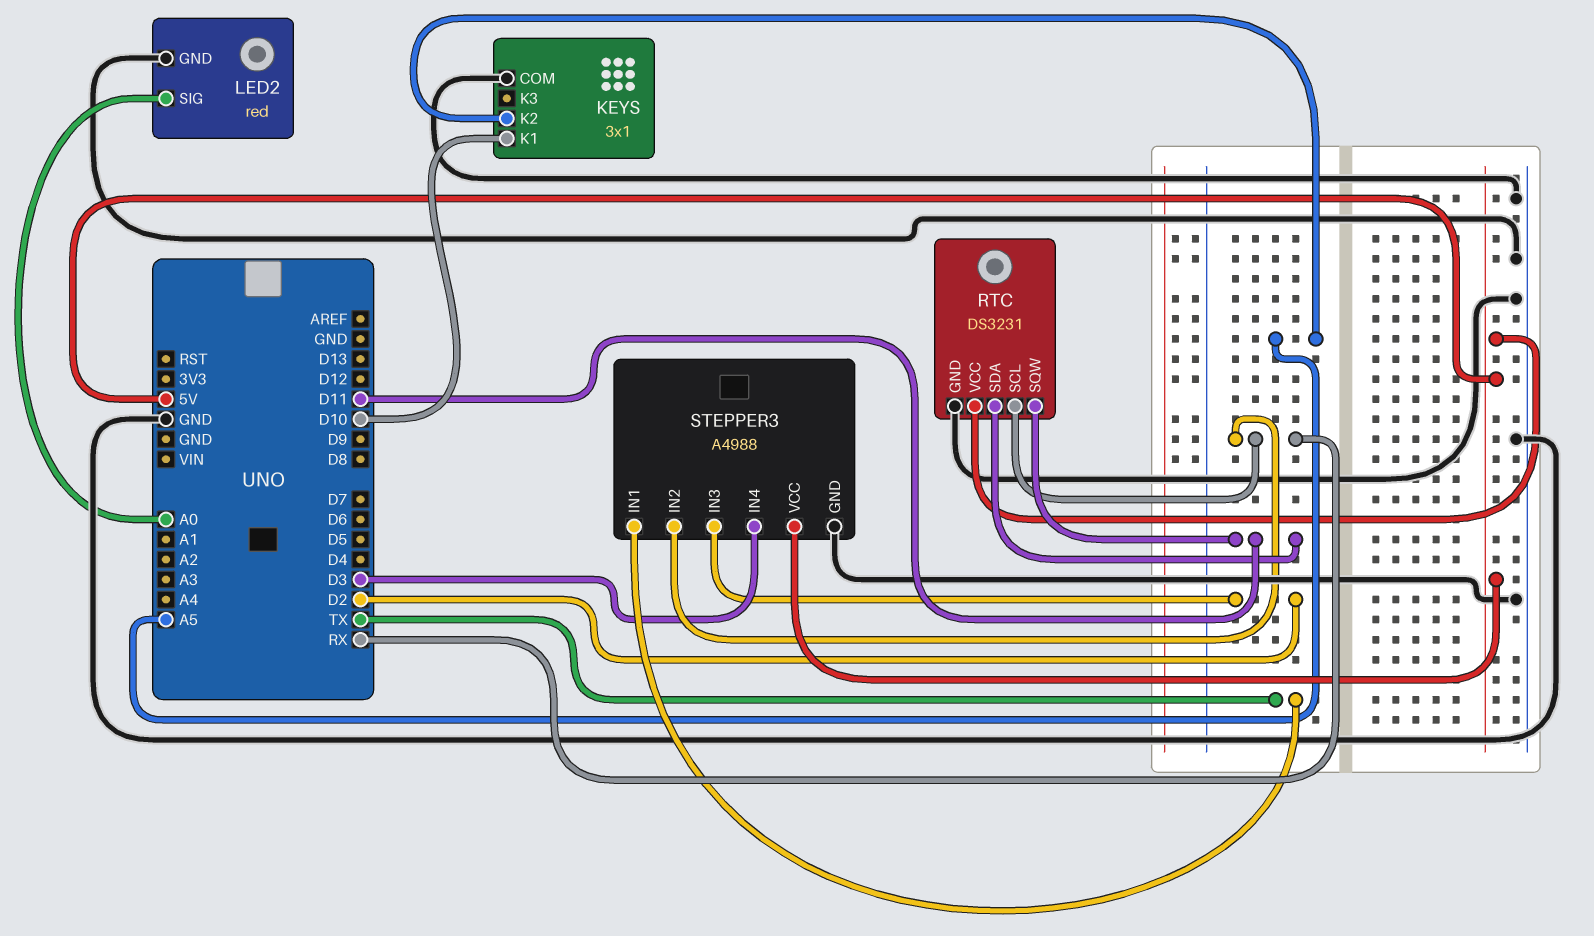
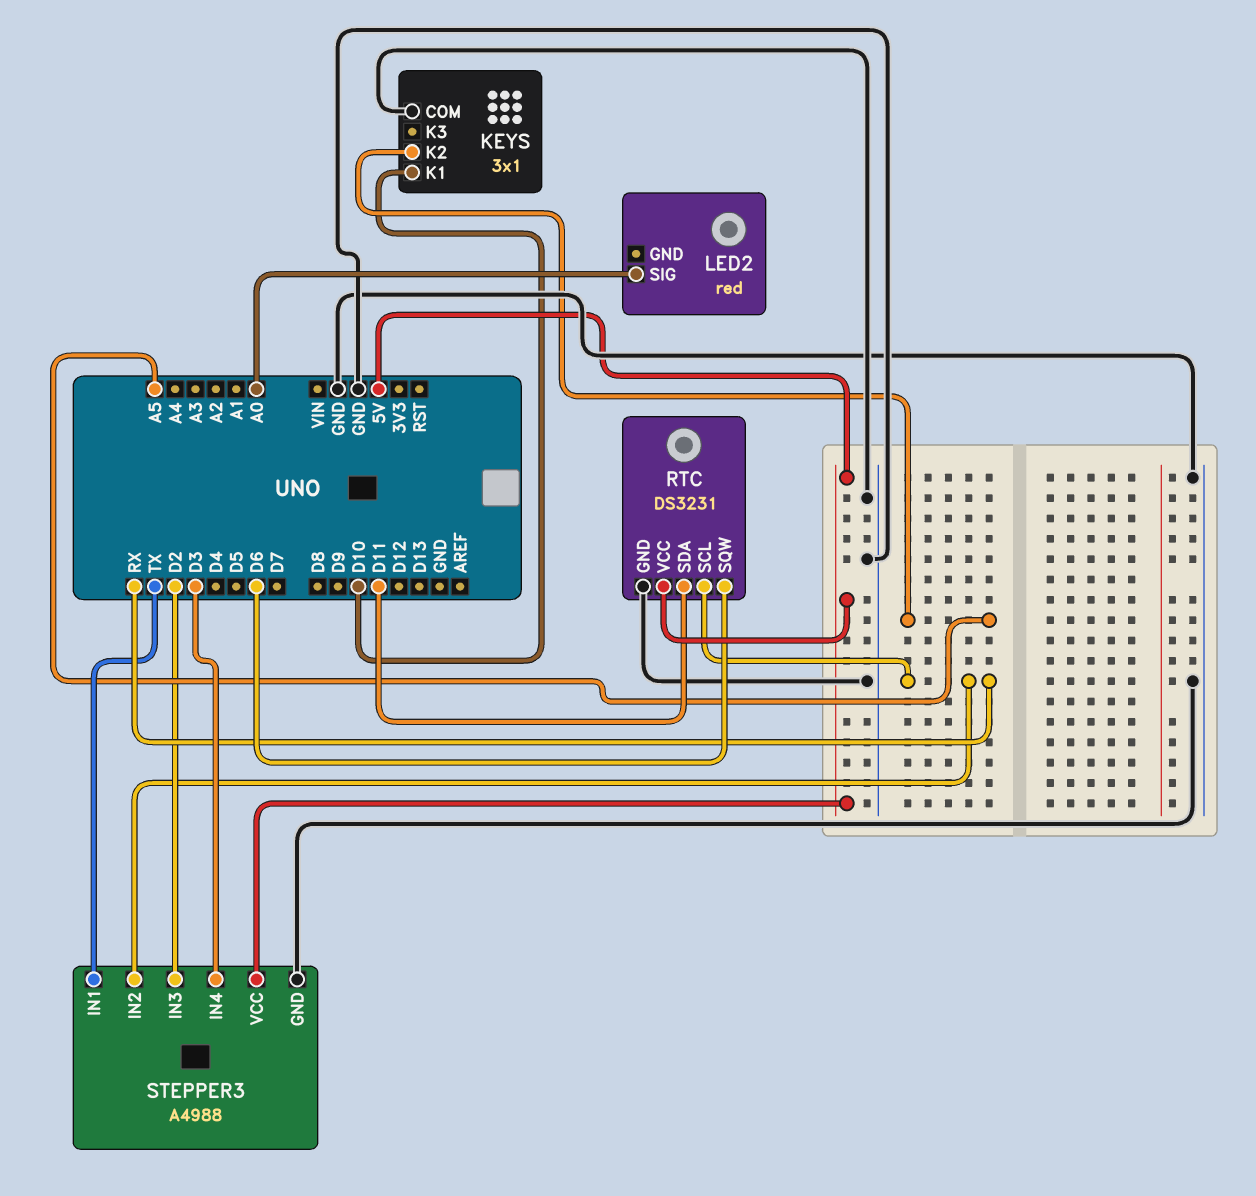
LED2 pin GND: GND -> none
RTC pin SQW: D11 -> D6

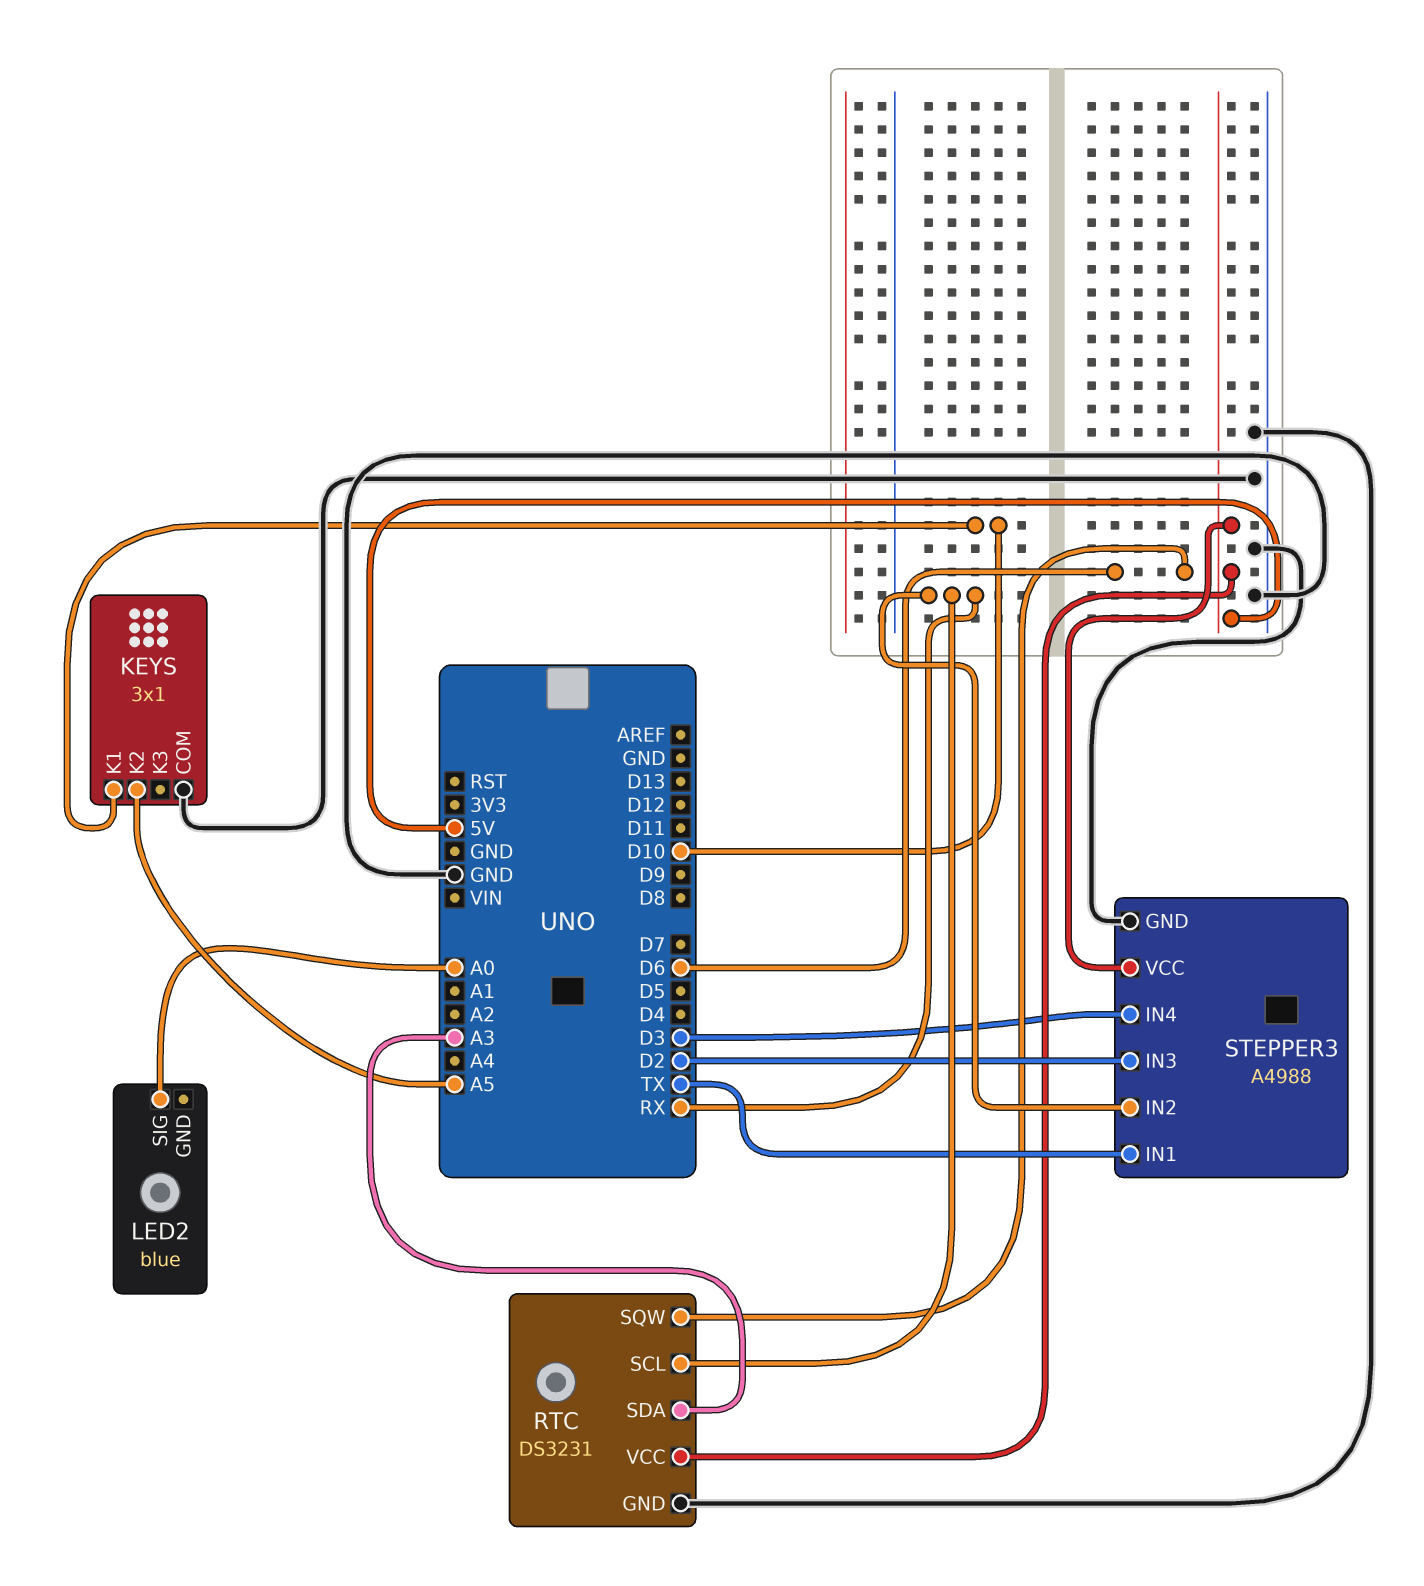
LED2: red -> blue
RTC pin SDA: D11 -> A3

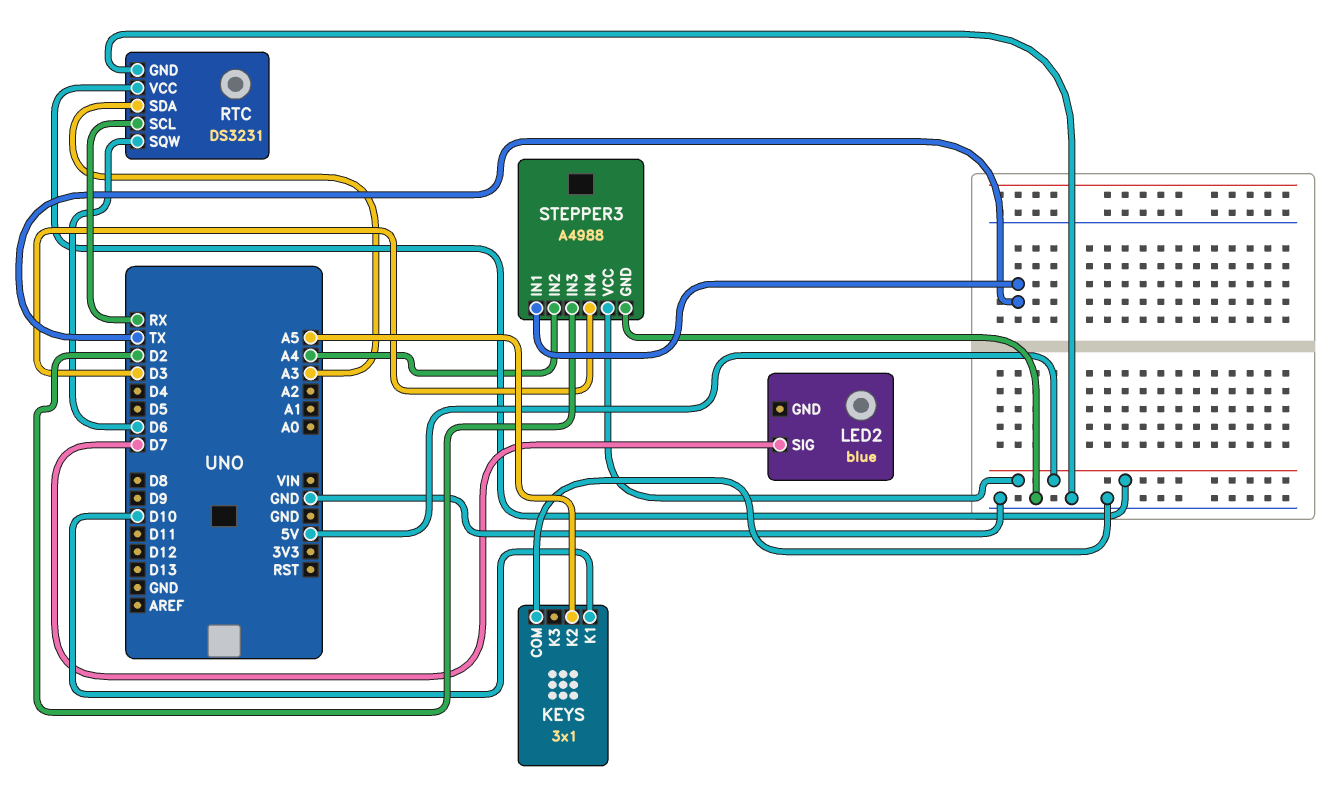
LED2 pin SIG: A0 -> D7
STEPPER3 pin IN2: RX -> A4

